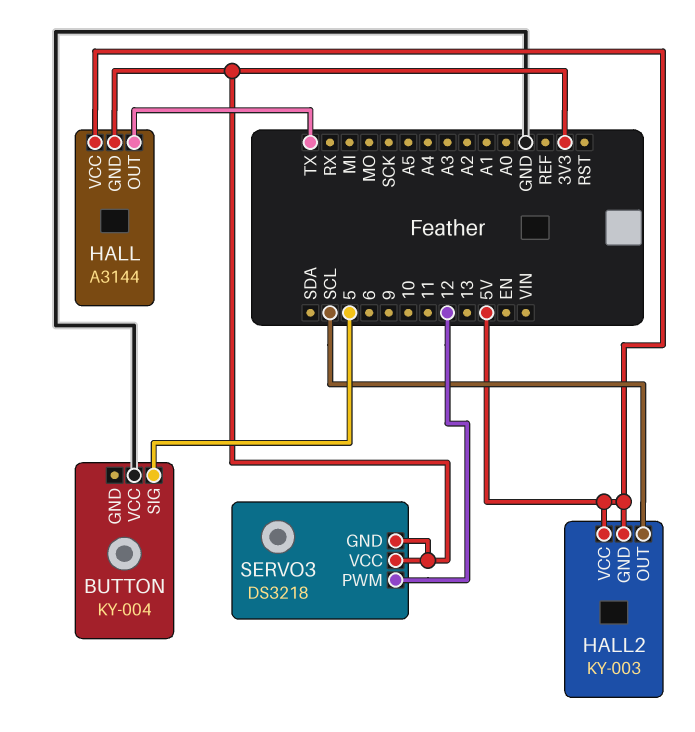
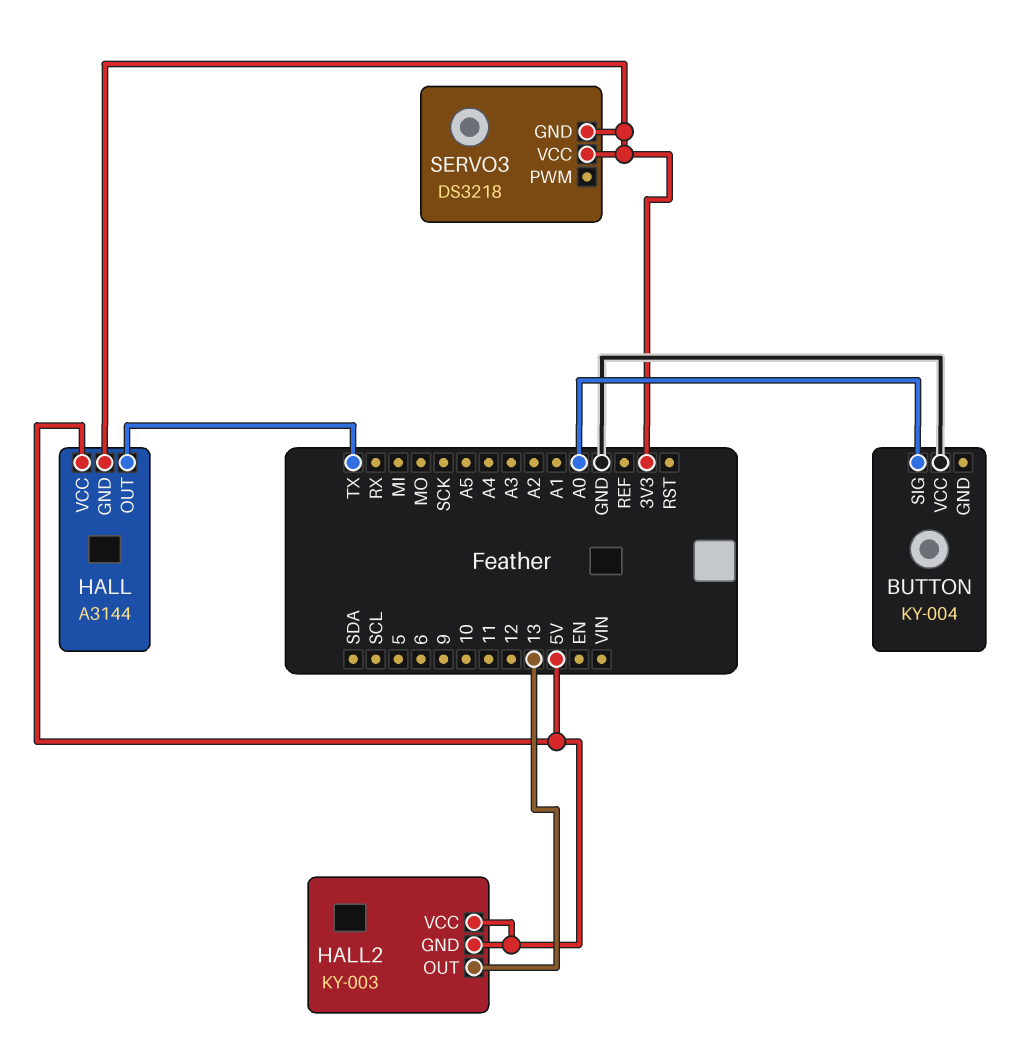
BUTTON pin SIG: 5 -> A0
HALL2 pin OUT: SCL -> 13
SERVO3 pin PWM: 12 -> none

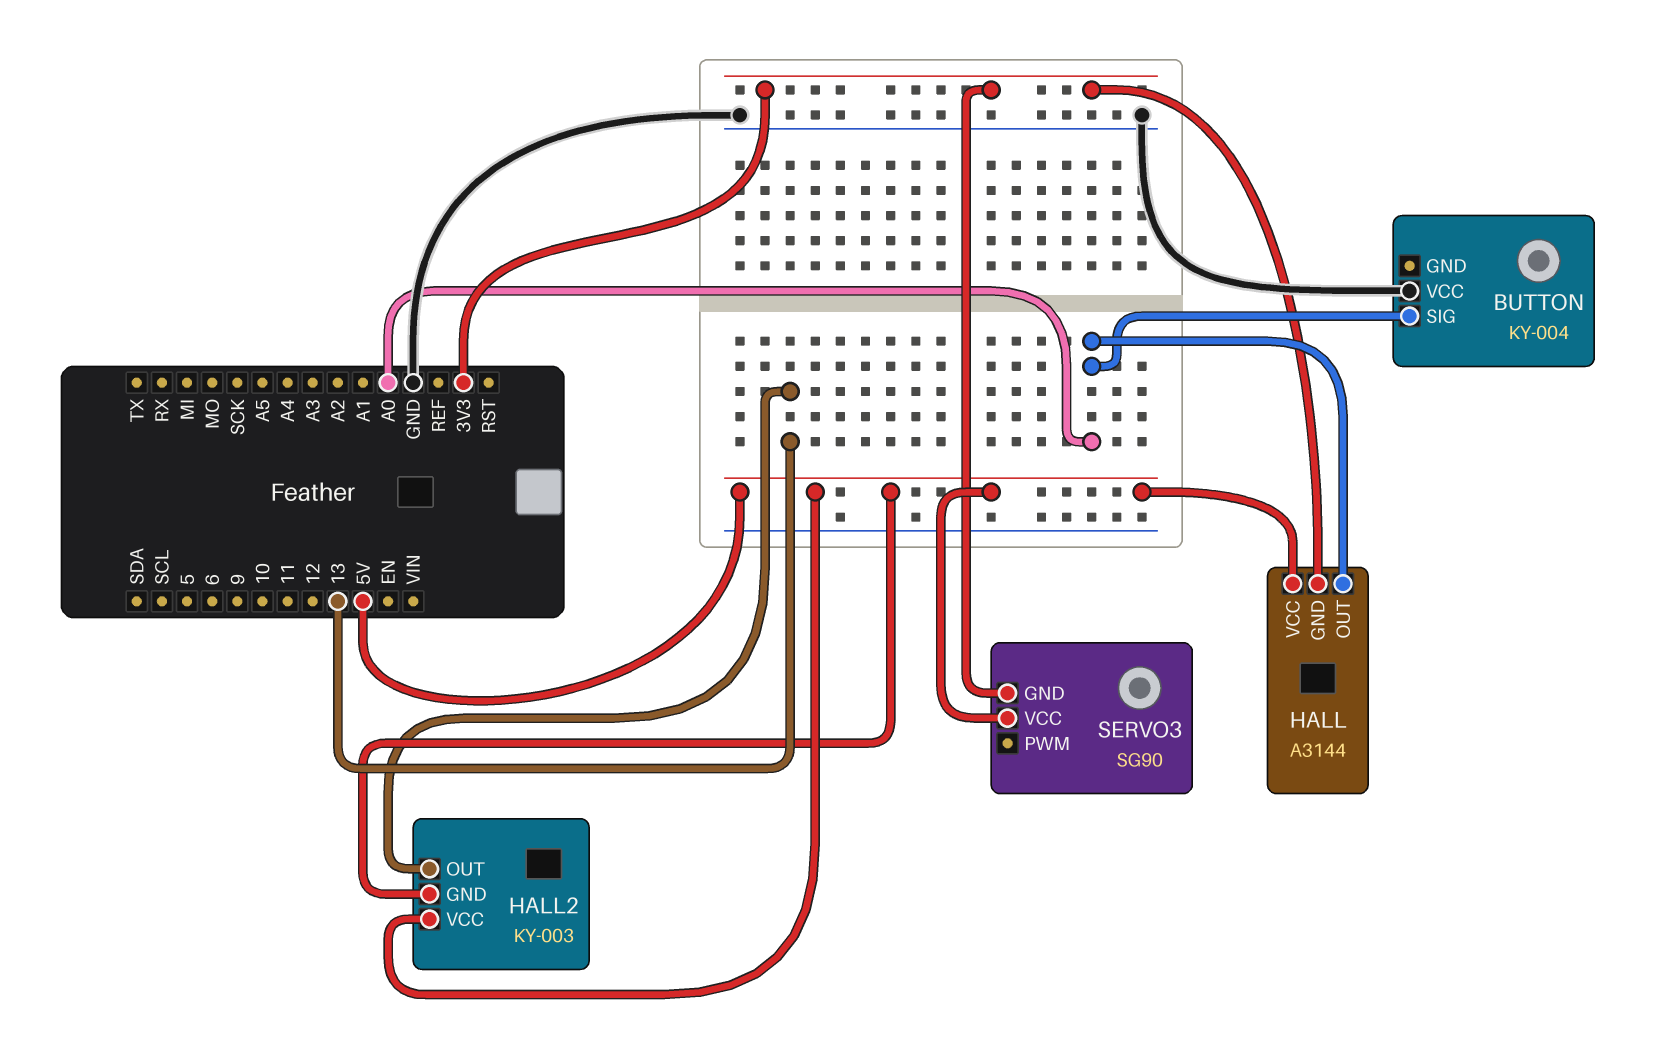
HALL pin OUT: TX -> A0
SERVO3: DS3218 -> SG90
SERVO3 pin VCC: 3V3 -> 5V

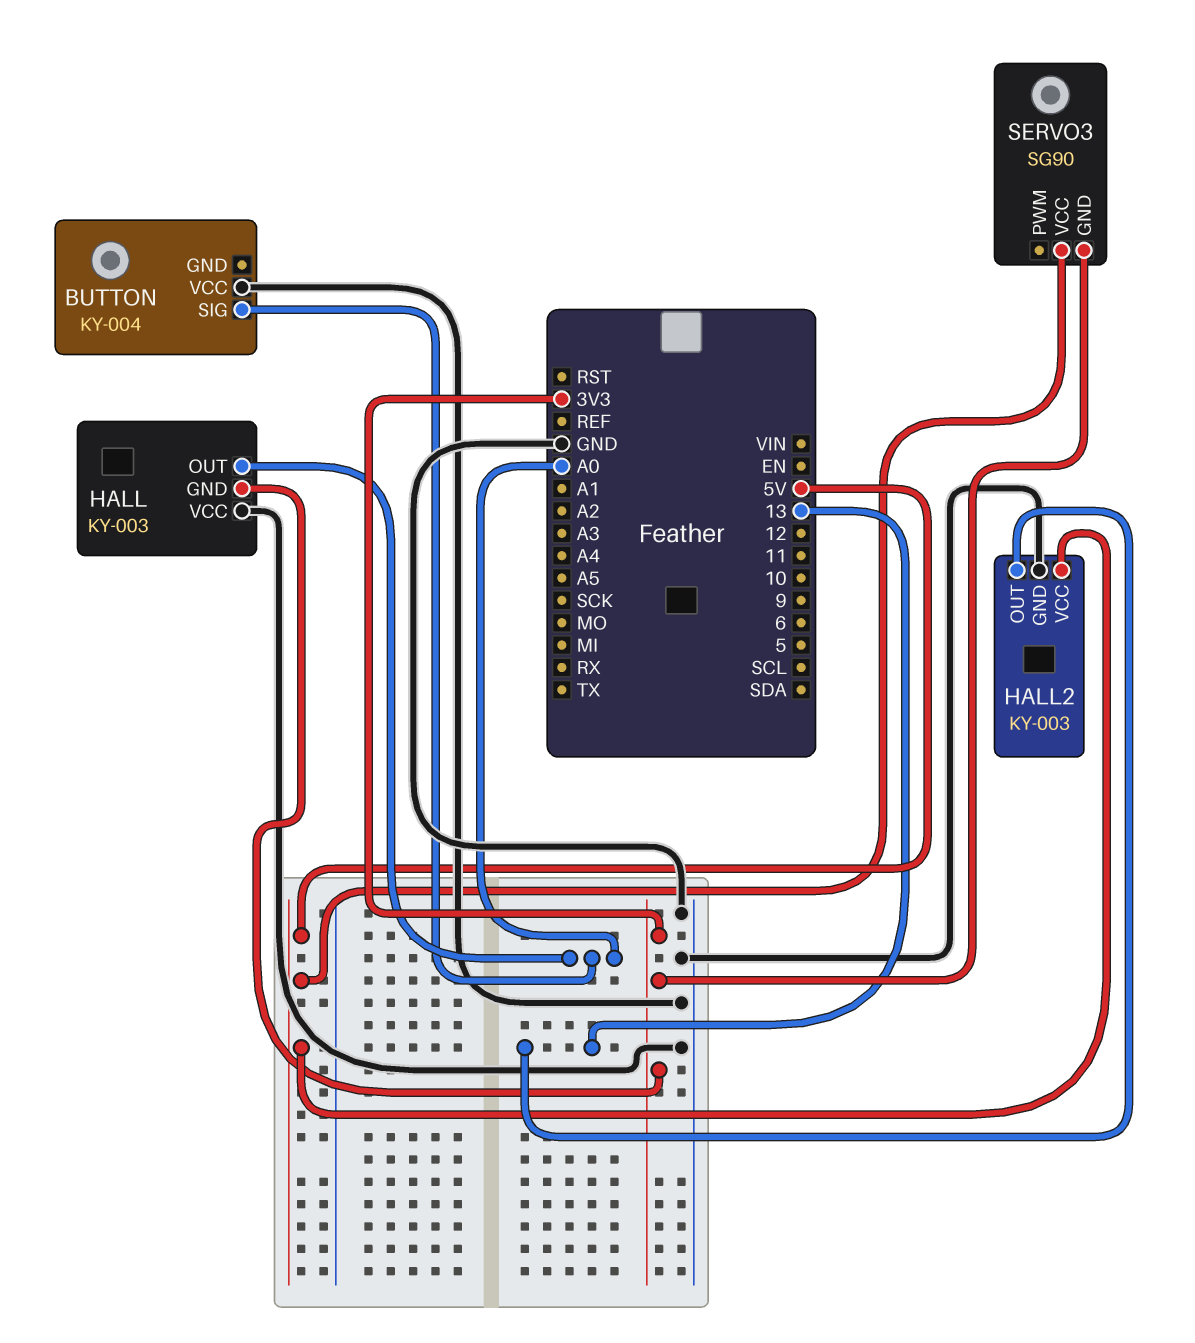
HALL: A3144 -> KY-003
HALL pin VCC: 5V -> GND
HALL2 pin GND: 5V -> GND

